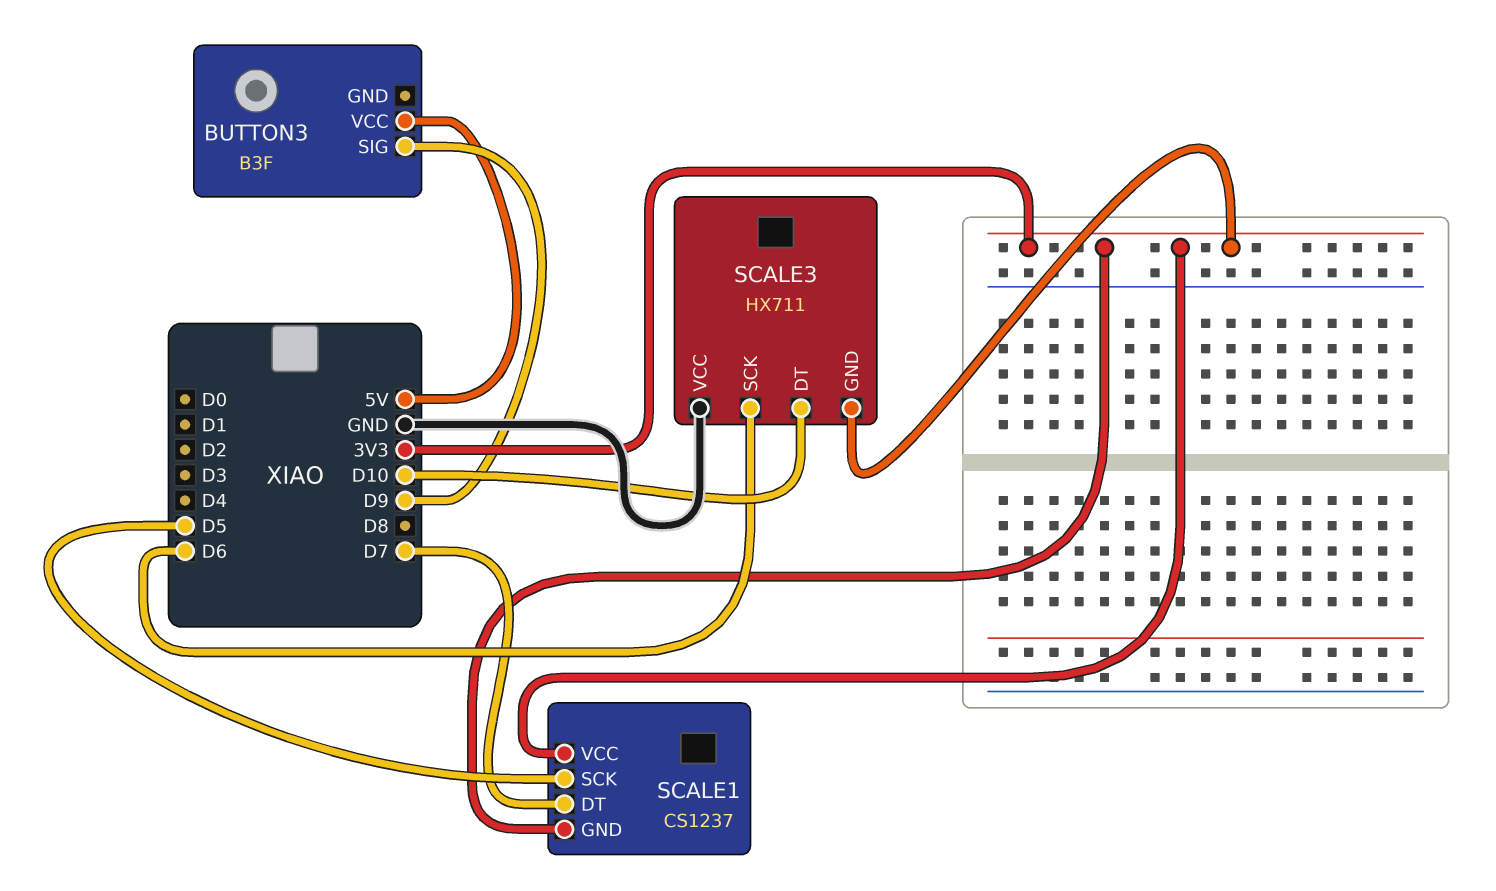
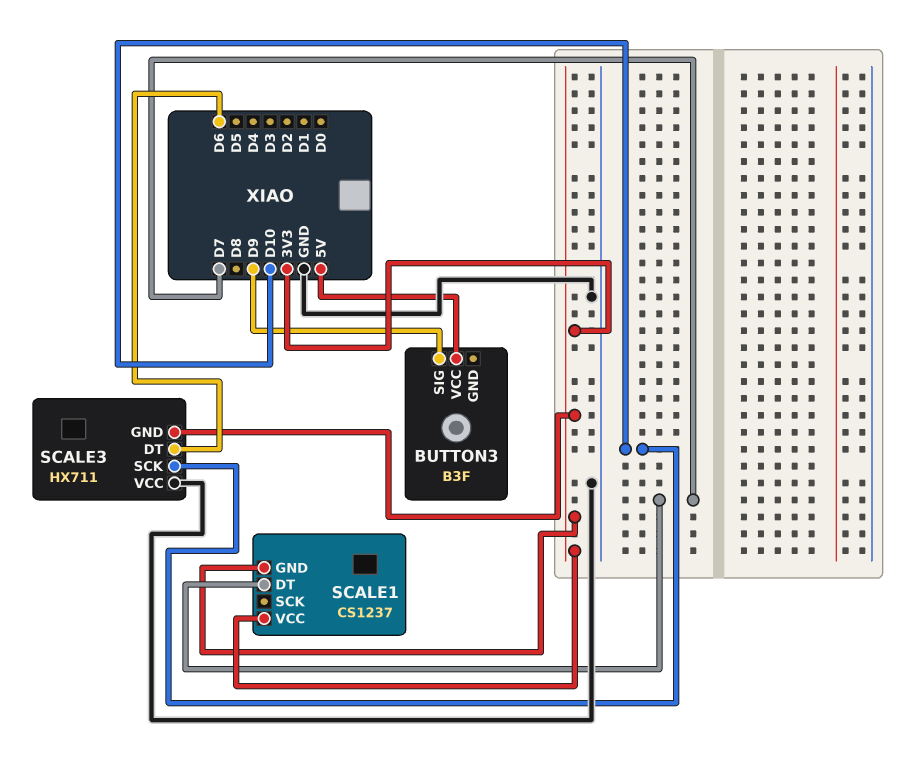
SCALE1 pin SCK: D5 -> none
SCALE3 pin DT: D10 -> D6
SCALE3 pin SCK: D6 -> D10

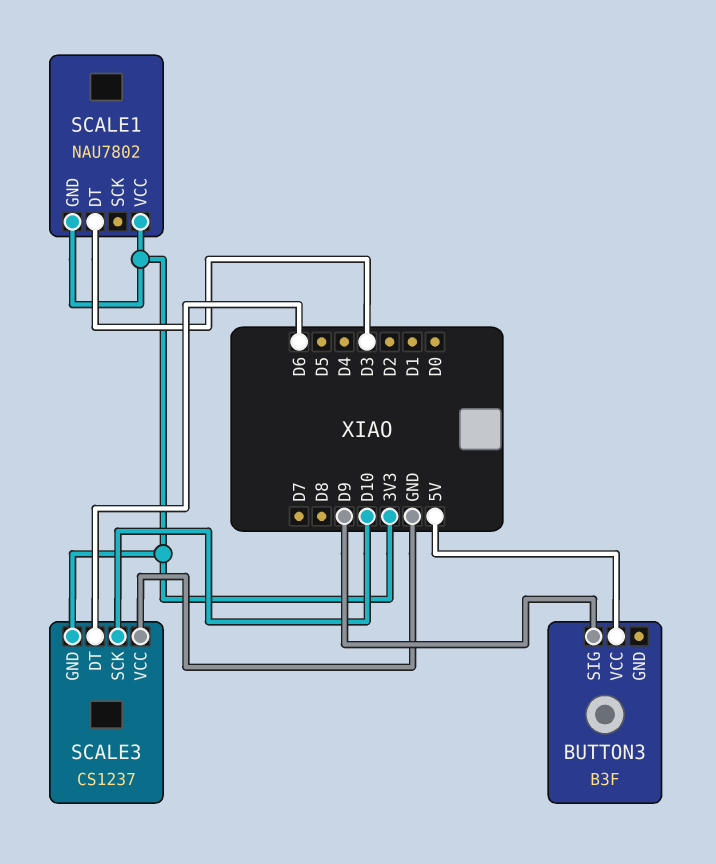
SCALE1: CS1237 -> NAU7802
SCALE1 pin DT: D7 -> D3
SCALE3: HX711 -> CS1237

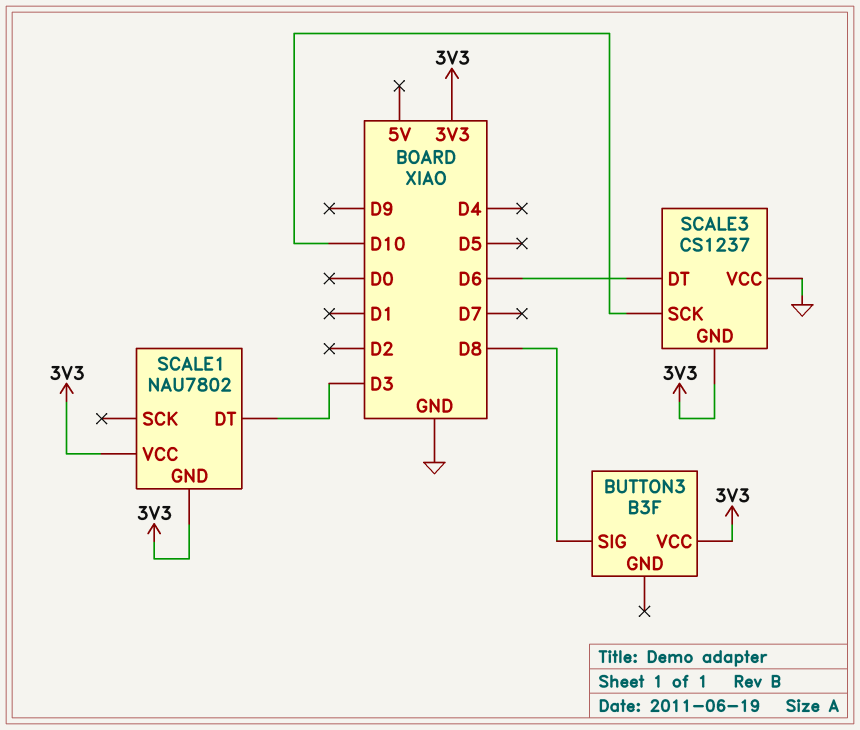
BUTTON3 pin SIG: D9 -> D8
BUTTON3 pin VCC: 5V -> 3V3

